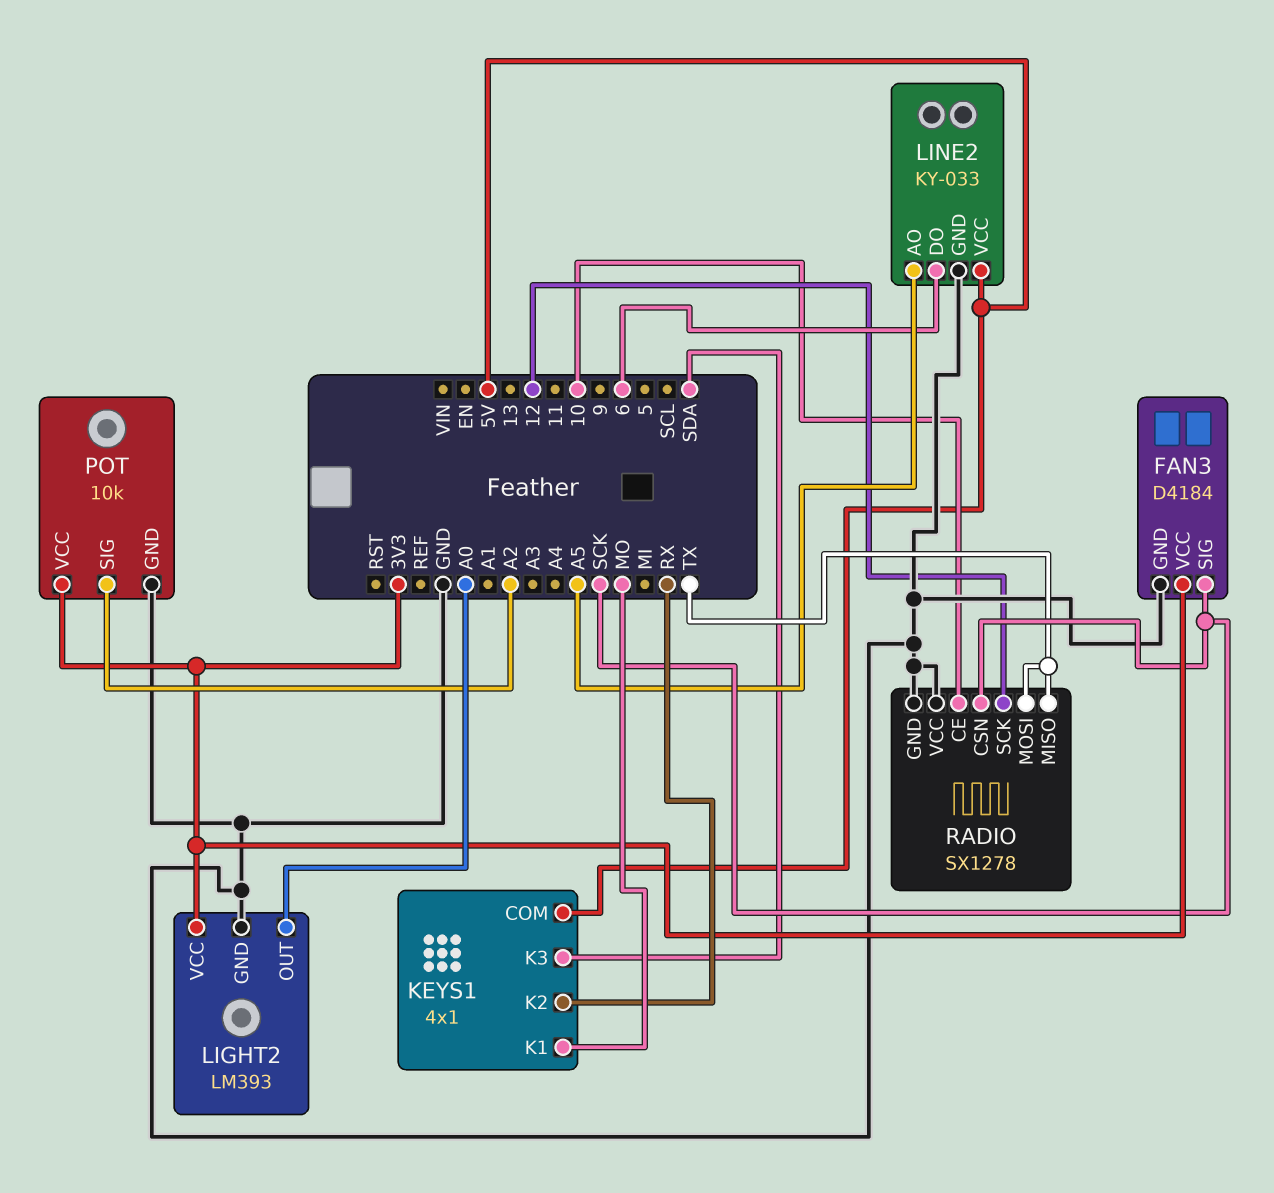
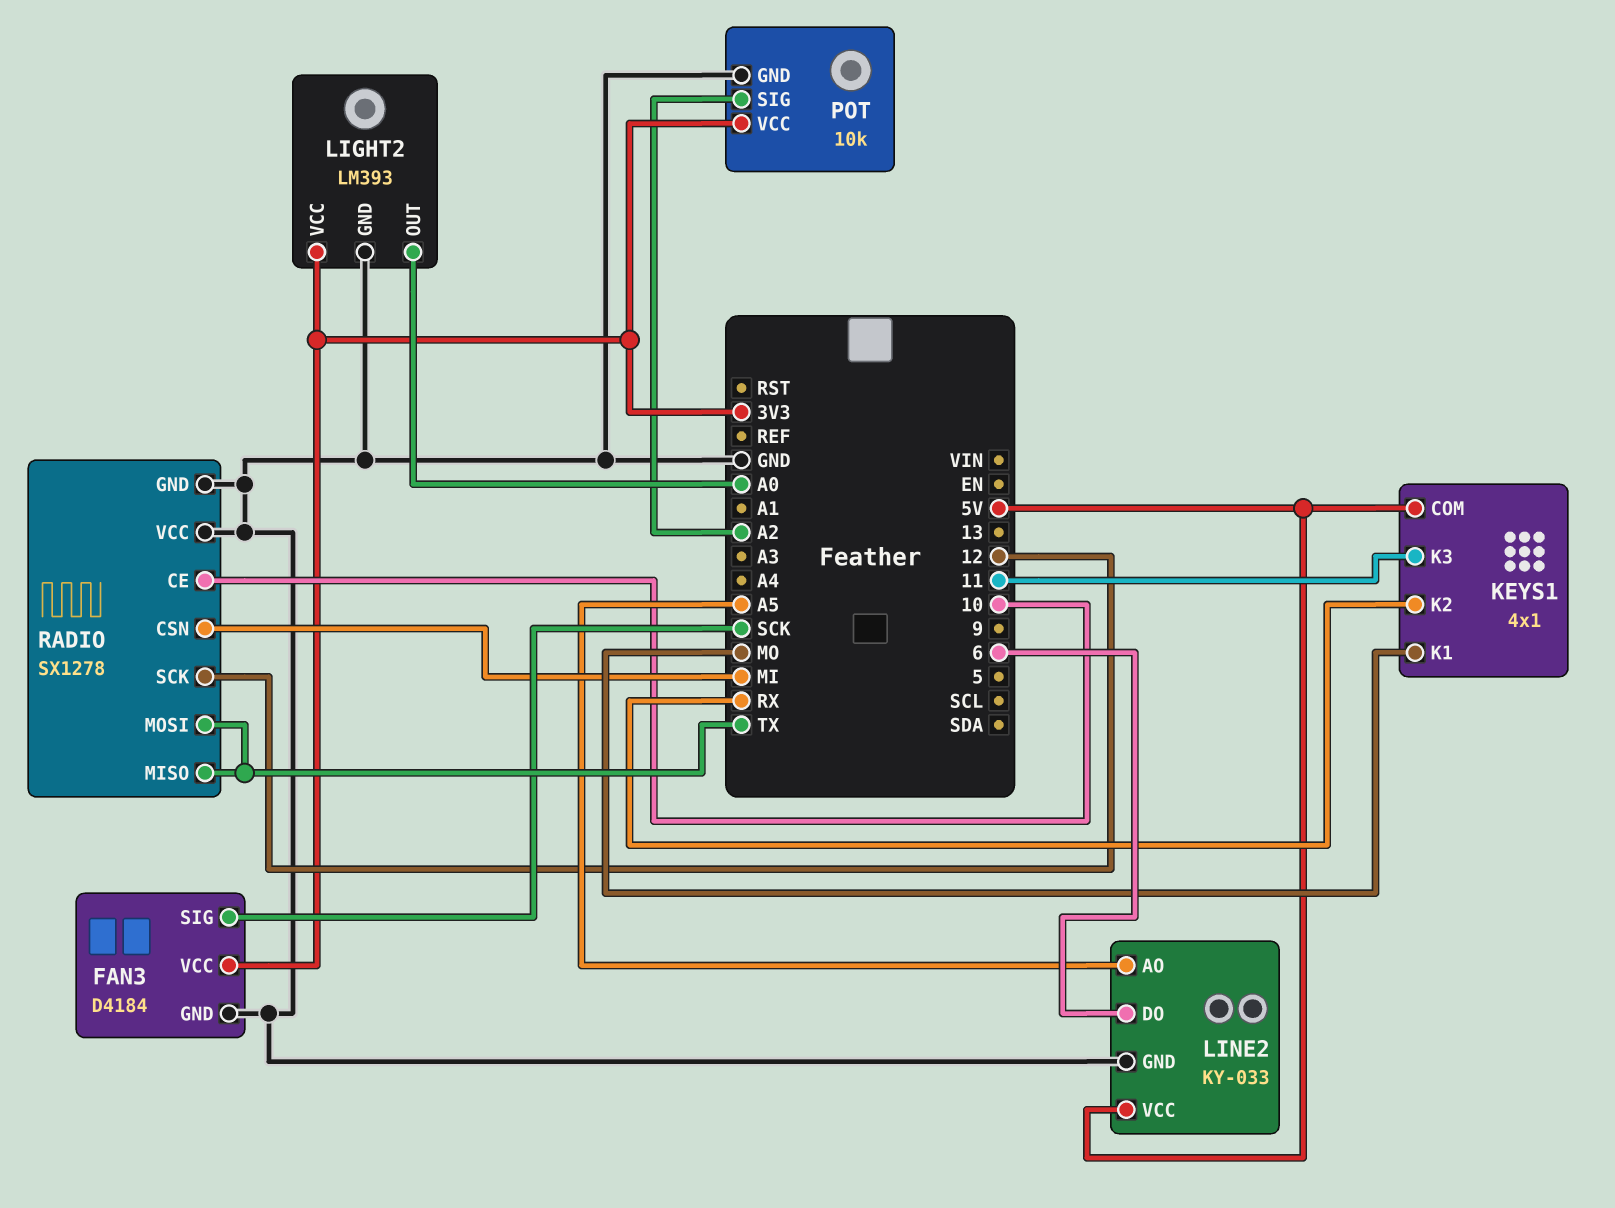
KEYS1 pin K3: SDA -> 11
RADIO pin CSN: SCK -> MI

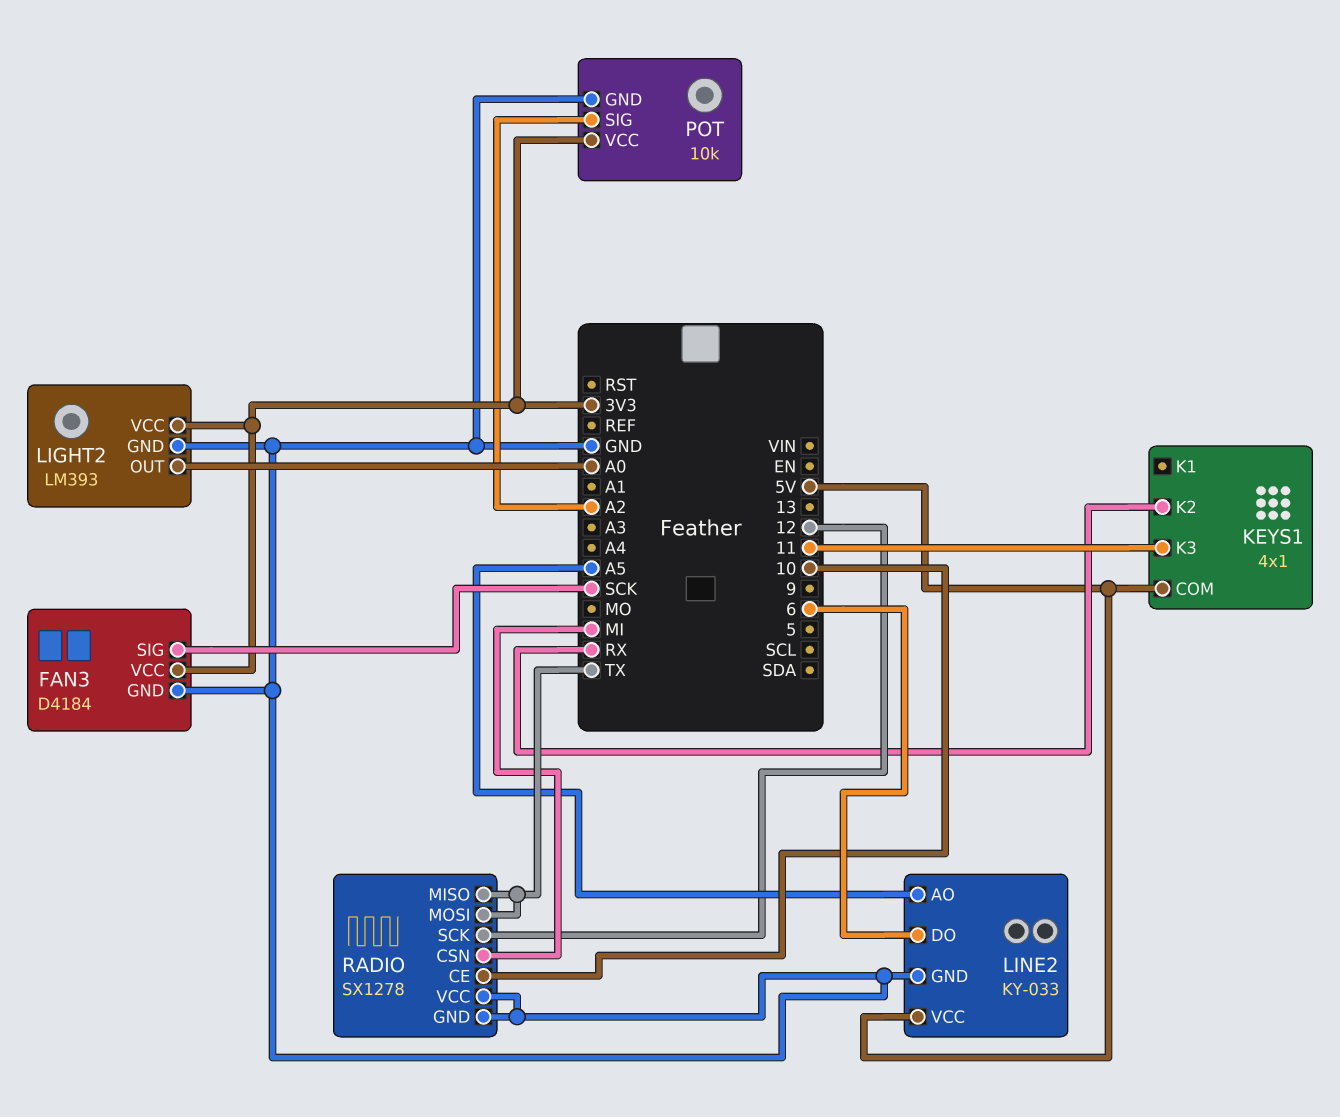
KEYS1 pin K1: MO -> none

